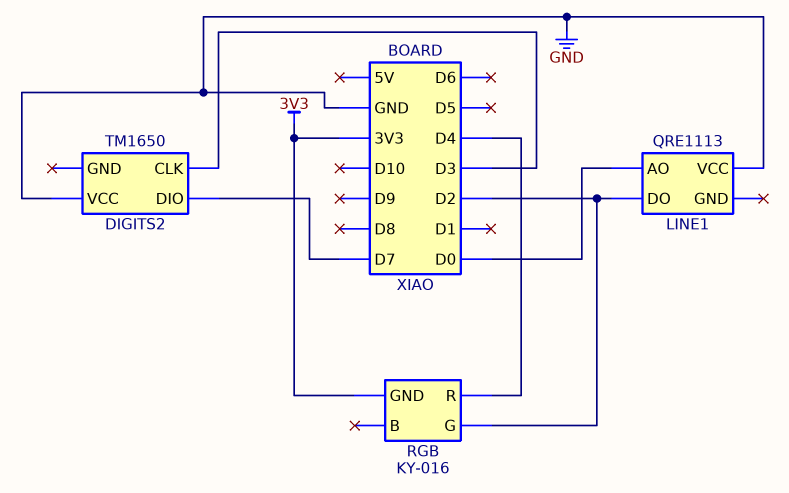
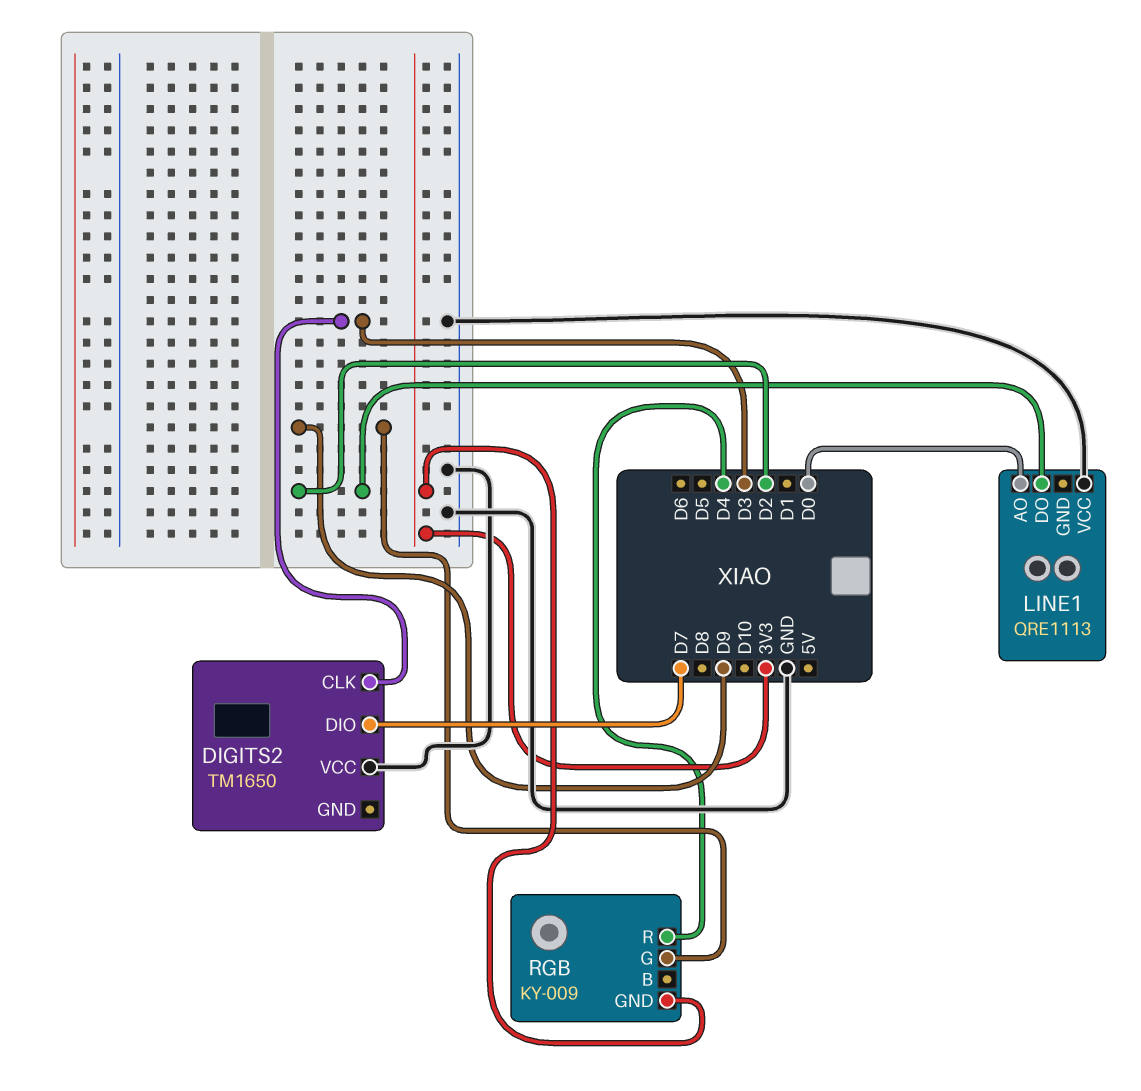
RGB: KY-016 -> KY-009
RGB pin G: D2 -> D9

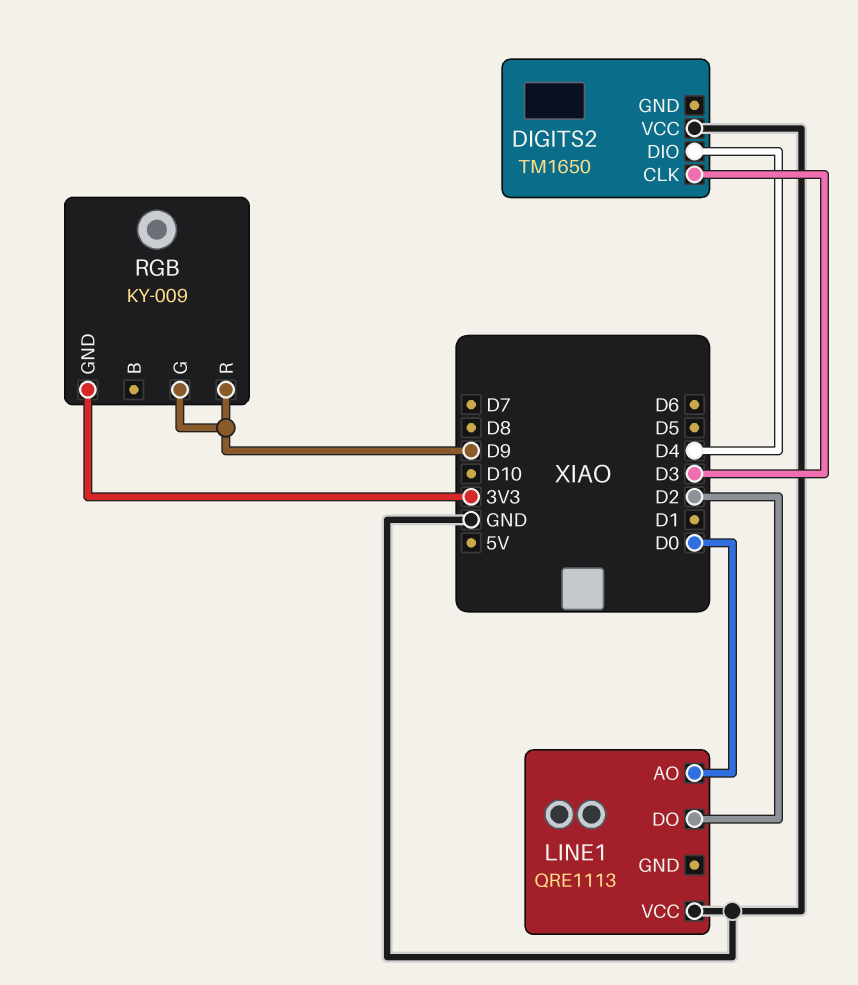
DIGITS2 pin DIO: D7 -> D4
RGB pin R: D4 -> D9

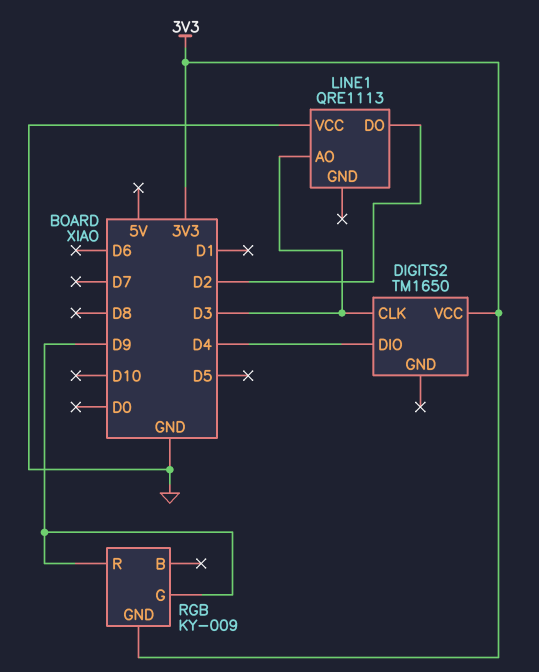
DIGITS2 pin VCC: GND -> 3V3
LINE1 pin AO: D0 -> D3

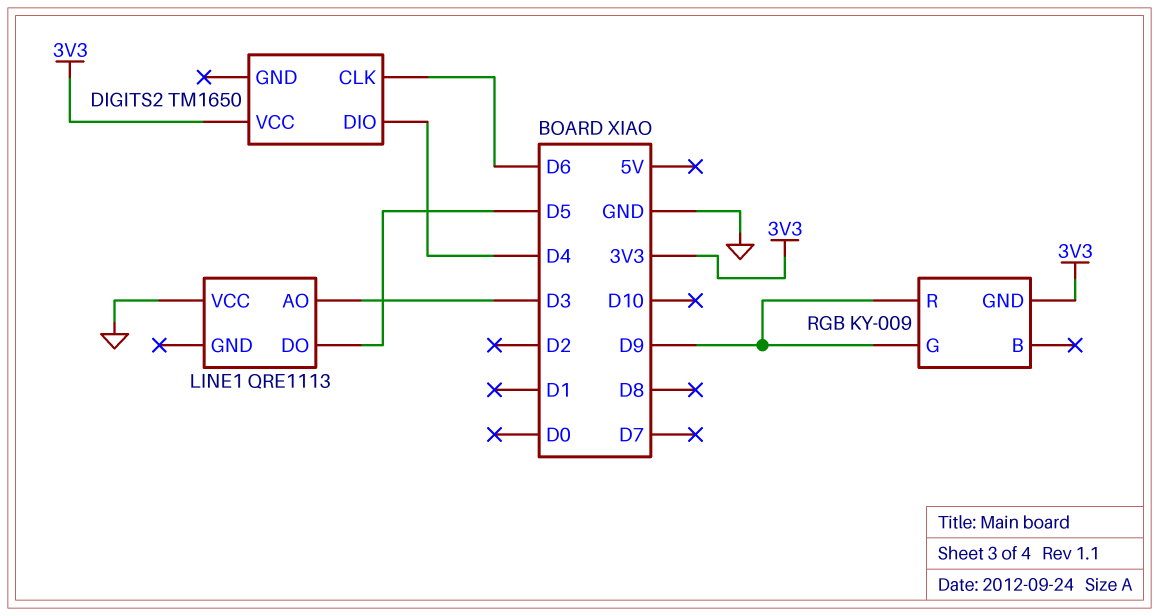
DIGITS2 pin CLK: D3 -> D6
LINE1 pin DO: D2 -> D5

